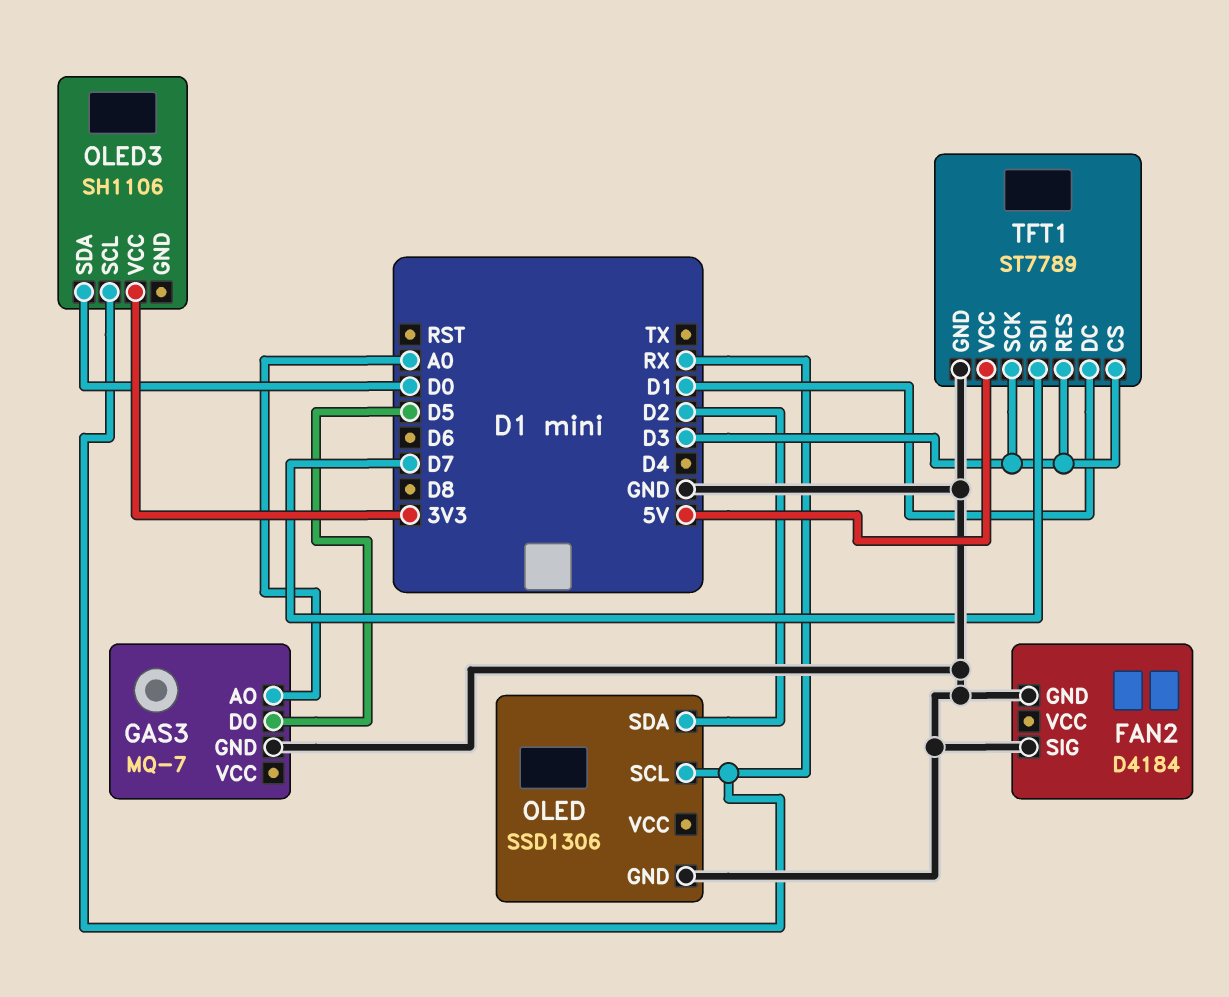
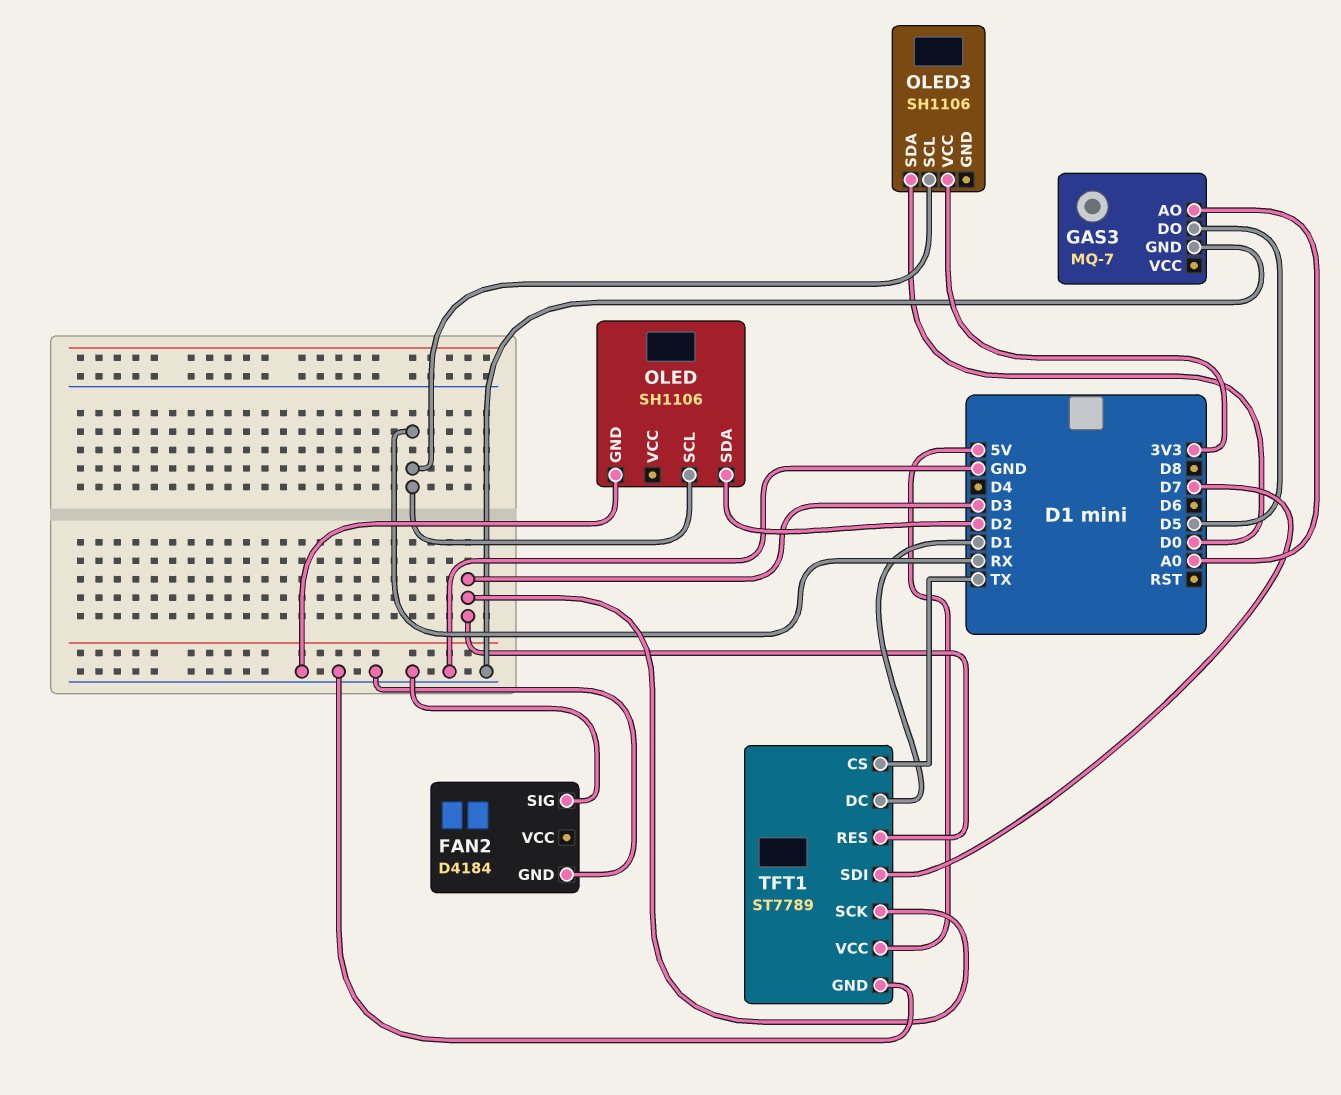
OLED: SSD1306 -> SH1106
TFT1 pin CS: D3 -> TX

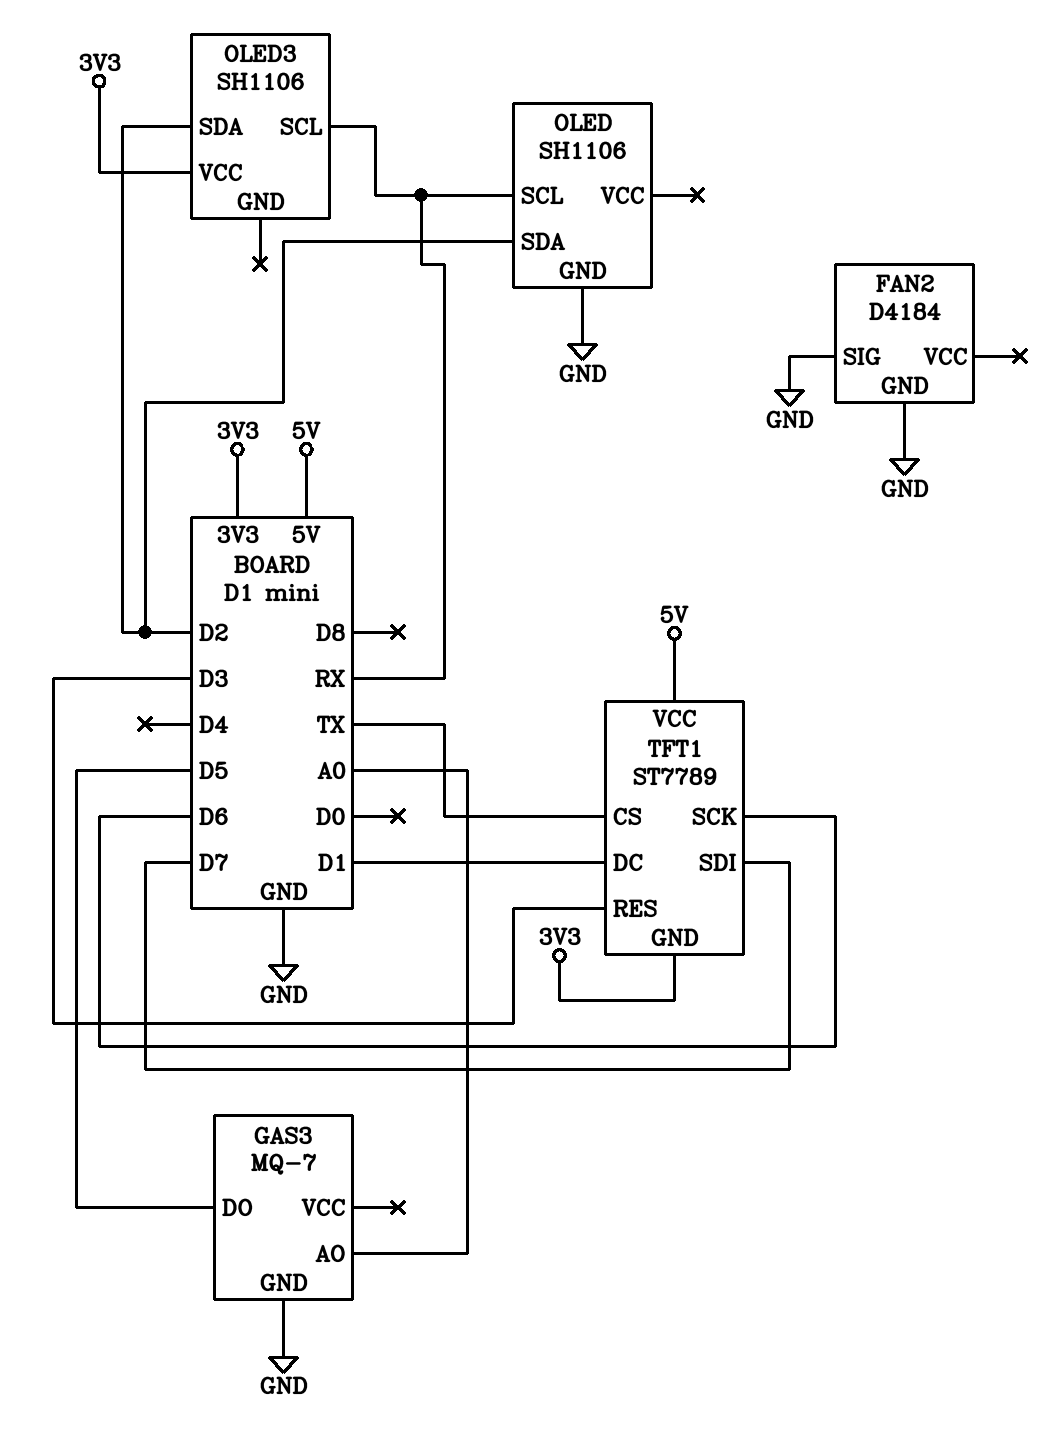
OLED3 pin SDA: D0 -> D2
TFT1 pin GND: GND -> 3V3
TFT1 pin SCK: D3 -> D6

